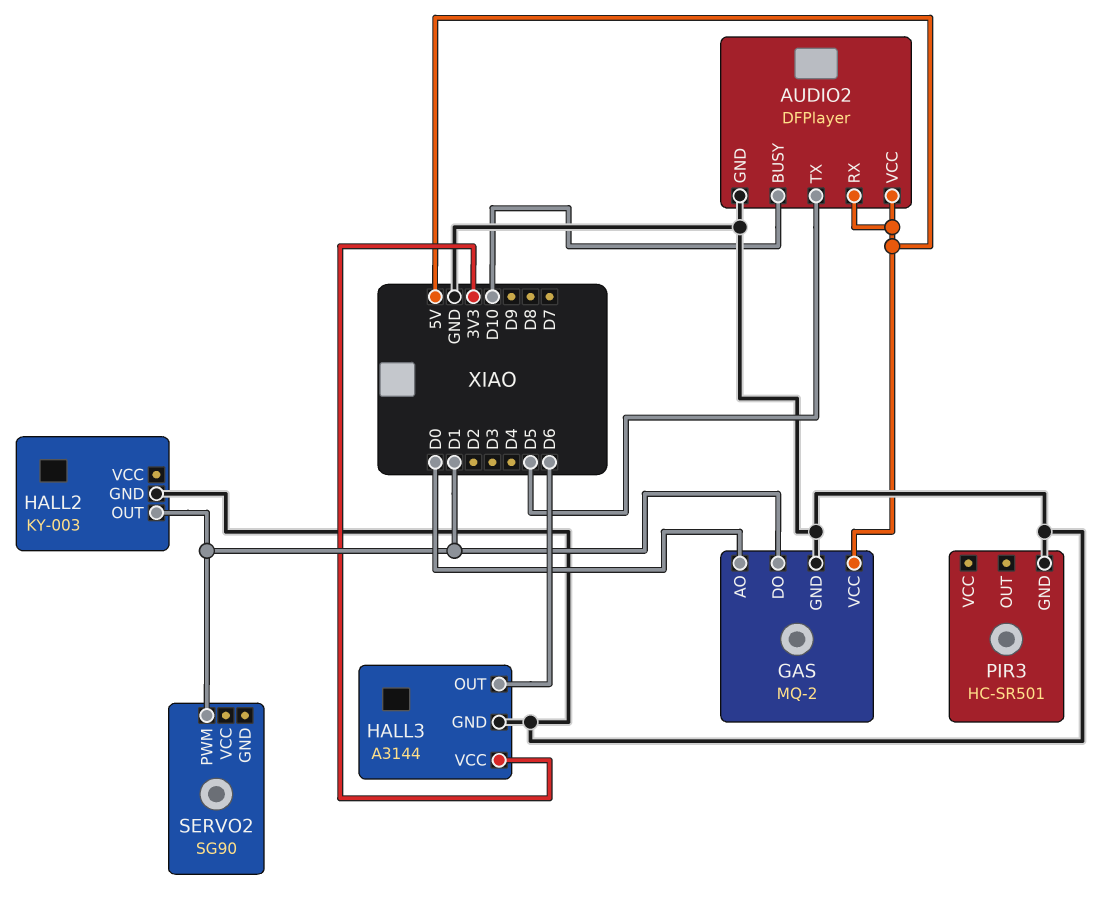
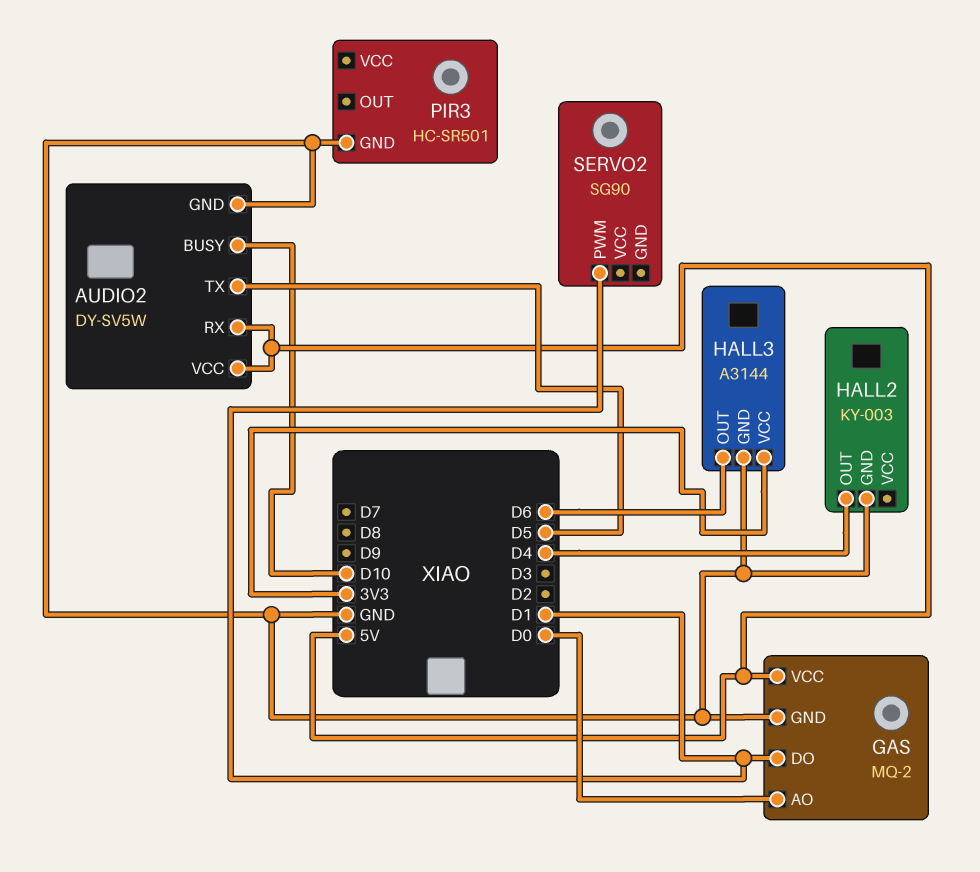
AUDIO2: DFPlayer -> DY-SV5W
HALL2 pin OUT: D1 -> D4

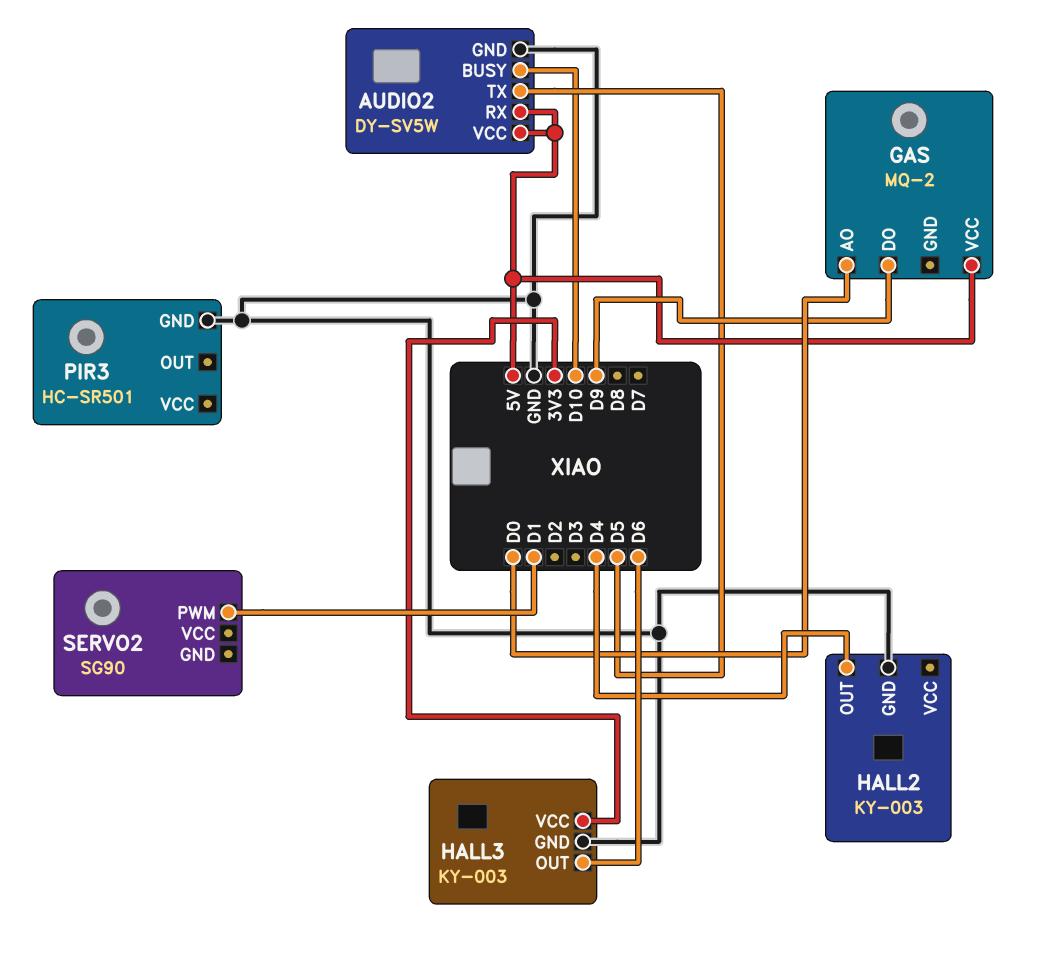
GAS pin DO: D1 -> D9
GAS pin GND: GND -> none
HALL3: A3144 -> KY-003

